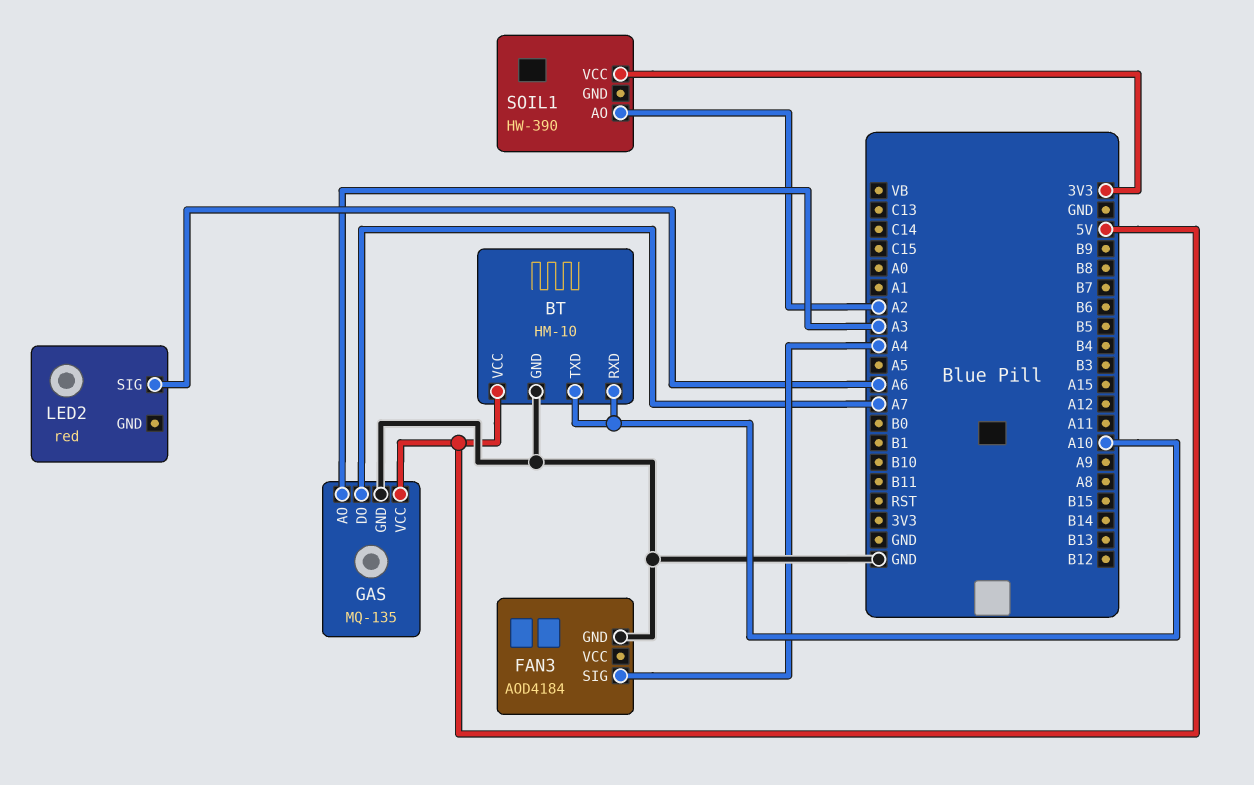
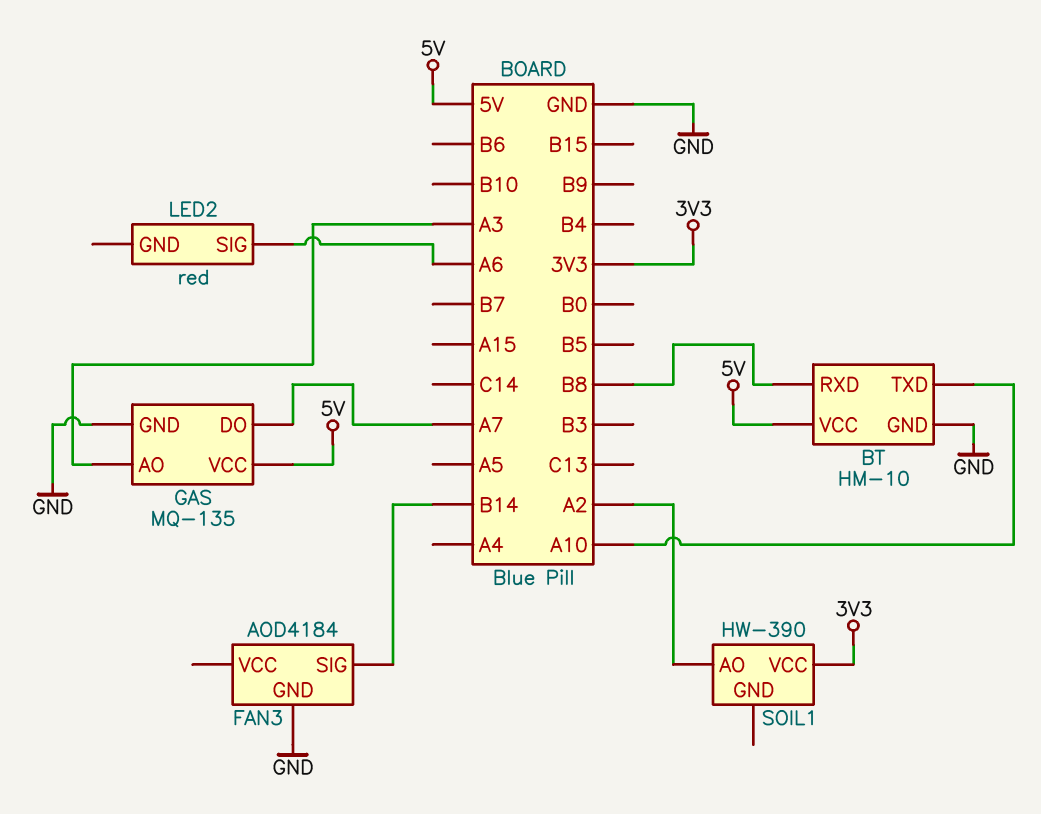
BT pin RXD: A10 -> B8
FAN3 pin SIG: A4 -> B14

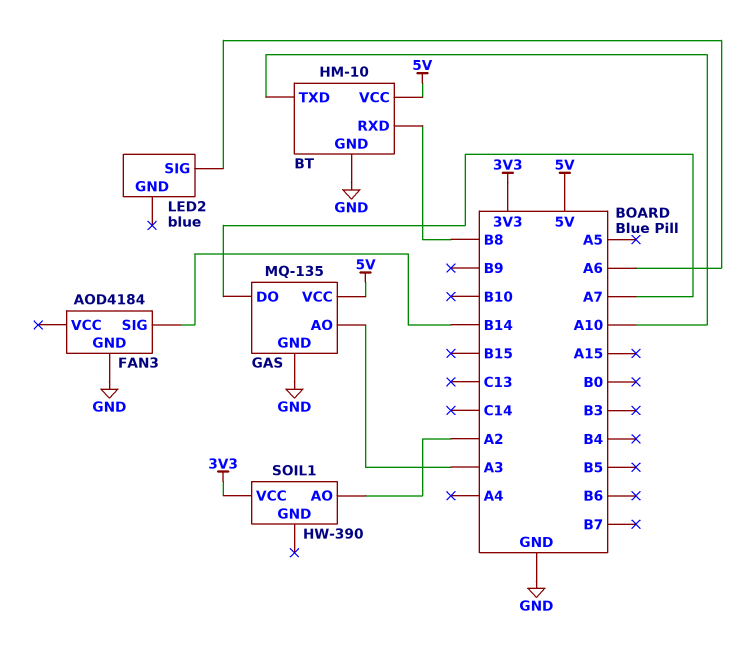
LED2: red -> blue

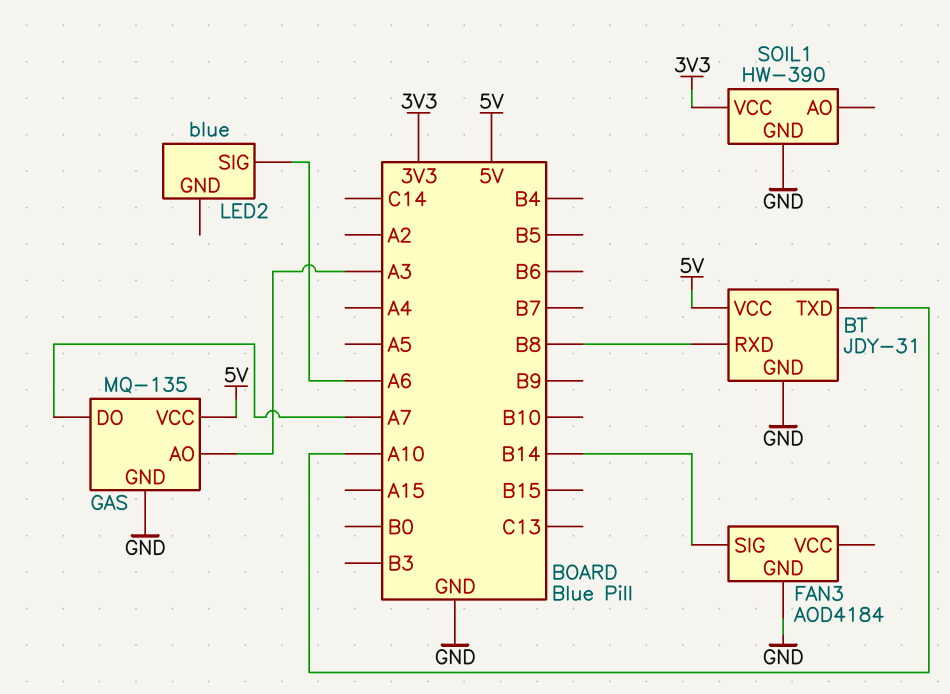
BT: HM-10 -> JDY-31
SOIL1 pin AO: A2 -> none
SOIL1 pin GND: none -> GND

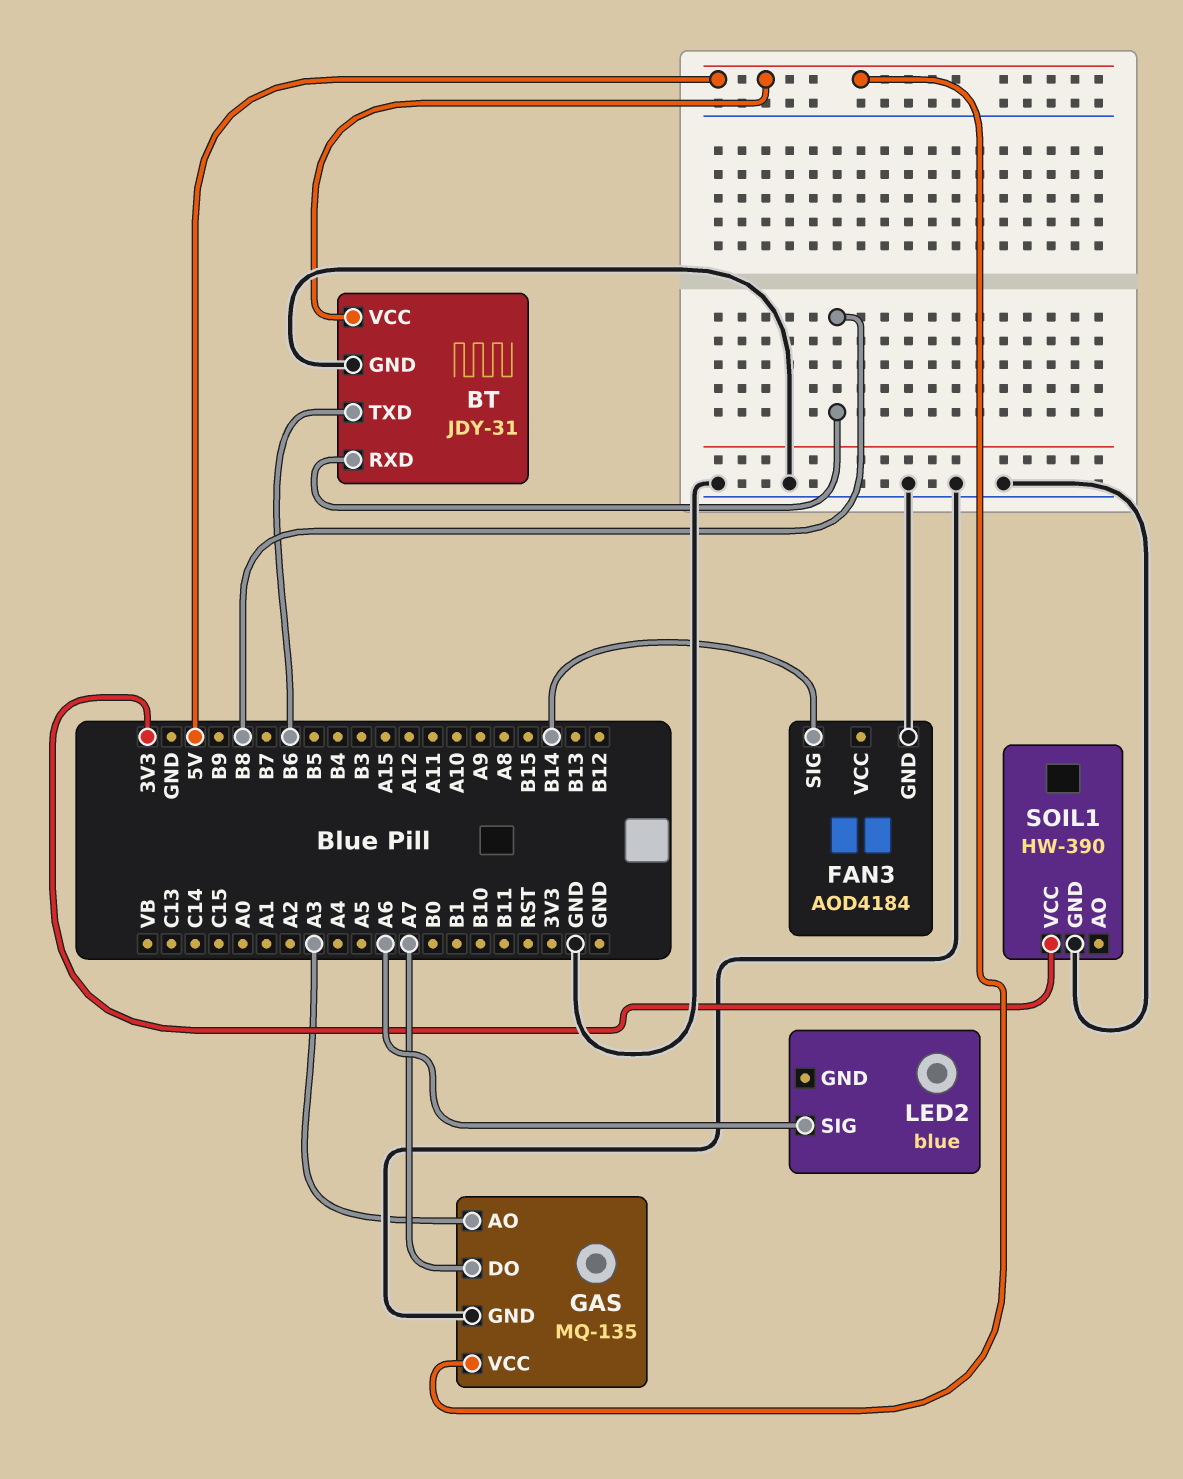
BT pin TXD: A10 -> B6

